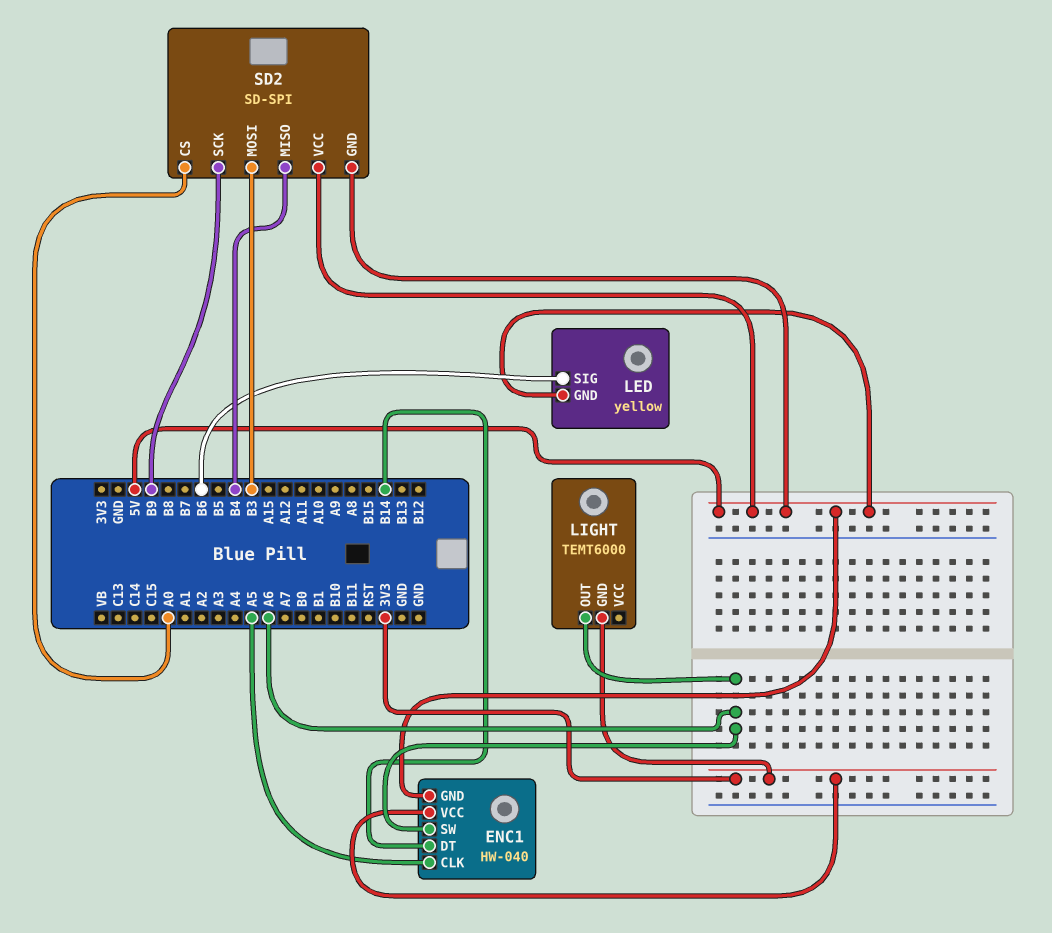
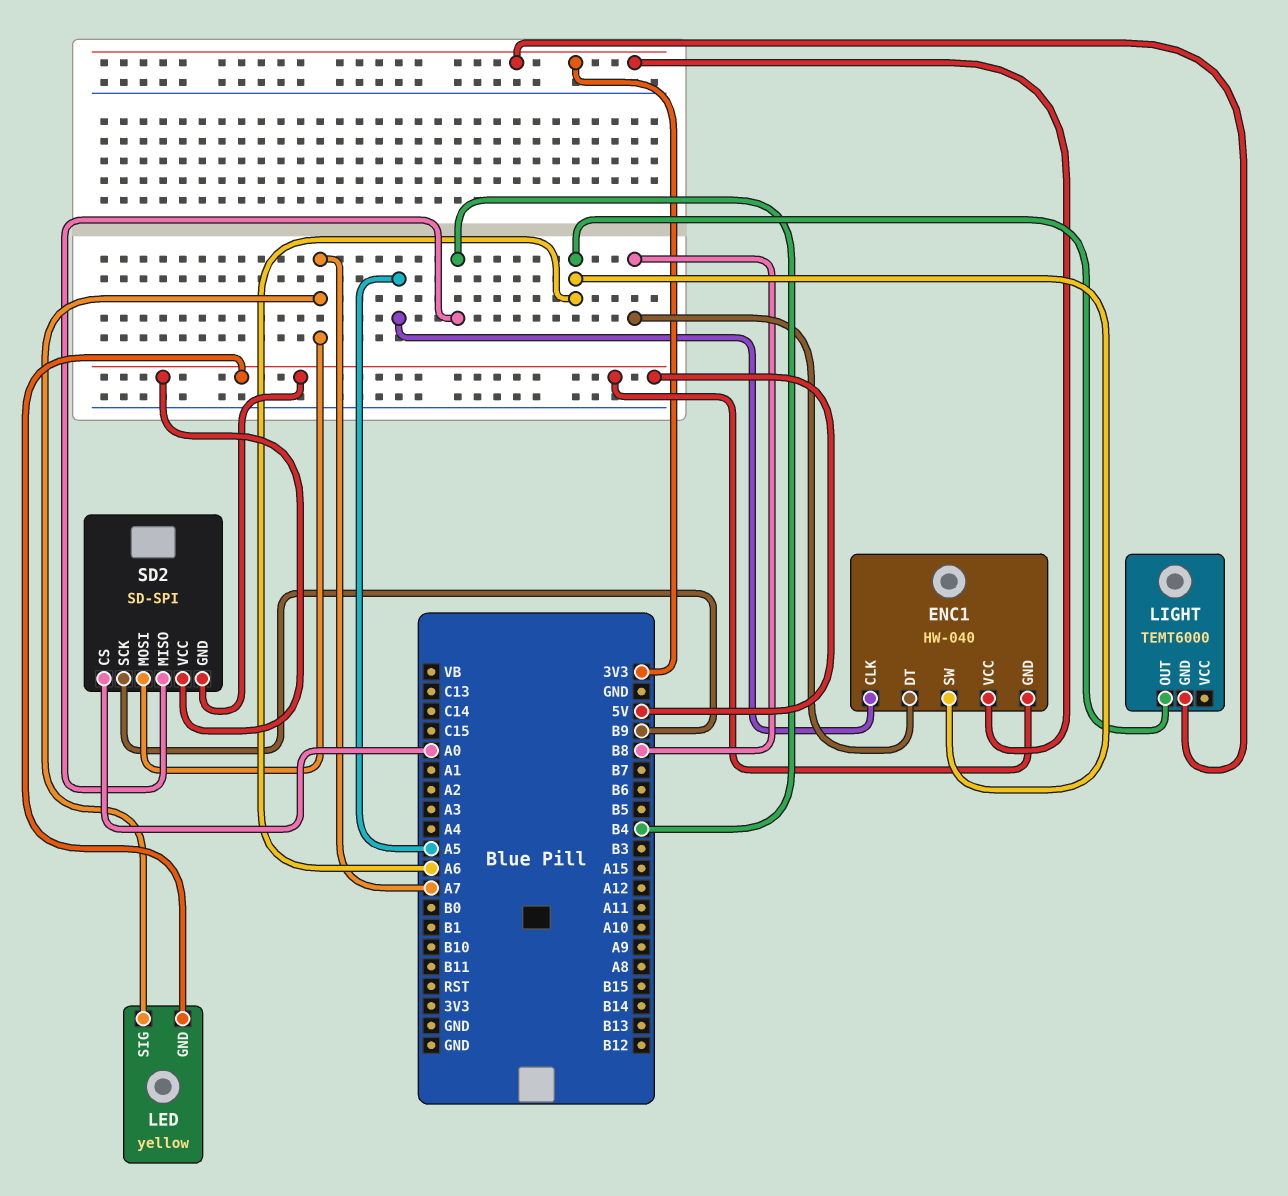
ENC1 pin DT: B14 -> B8
LED pin SIG: B6 -> A7
SD2 pin MOSI: B3 -> A7

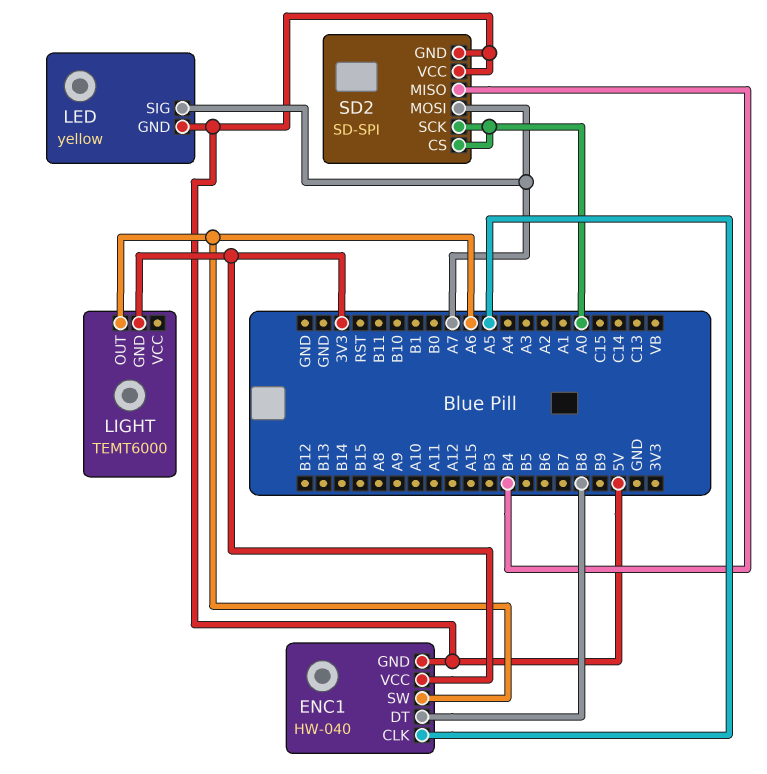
SD2 pin SCK: B9 -> A0

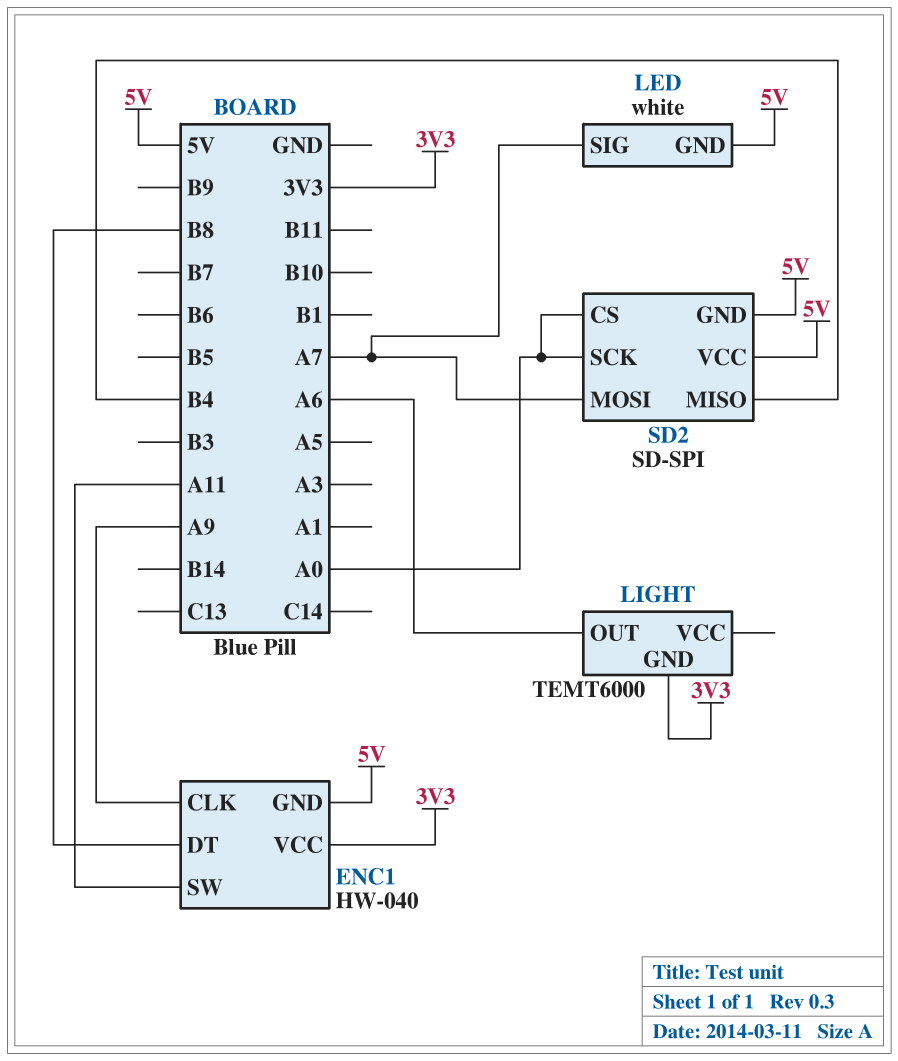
ENC1 pin CLK: A5 -> A9
ENC1 pin SW: A6 -> A11
LED: yellow -> white

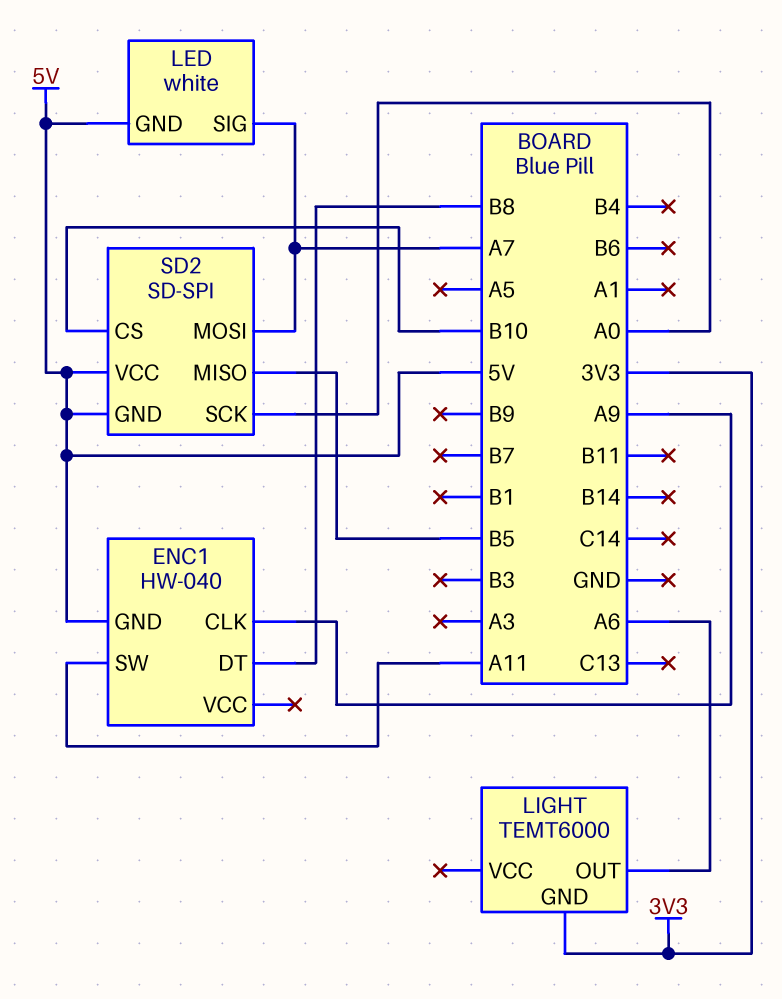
ENC1 pin VCC: 3V3 -> none
SD2 pin CS: A0 -> B10
SD2 pin MISO: B4 -> B5

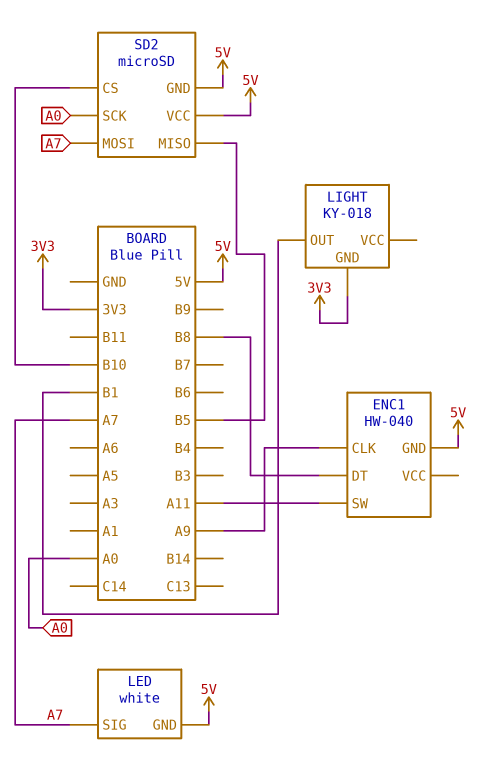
LIGHT: TEMT6000 -> KY-018
LIGHT pin OUT: A6 -> B1
SD2: SD-SPI -> microSD

